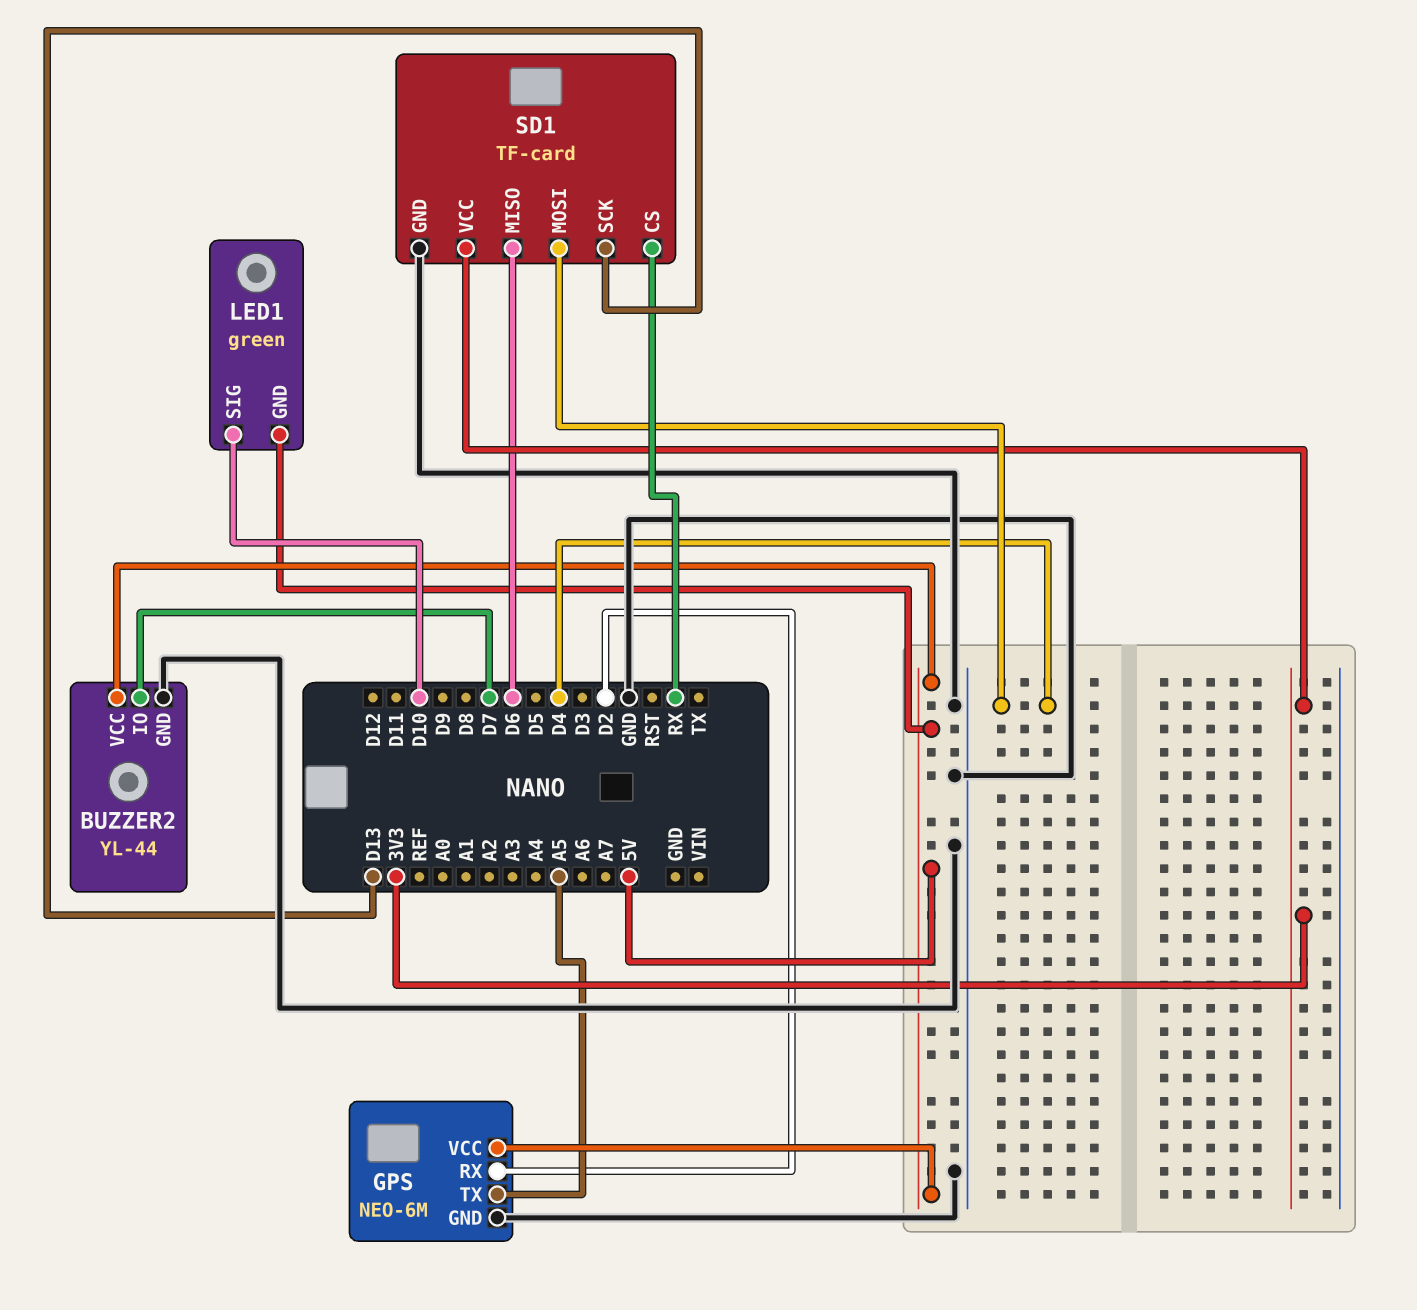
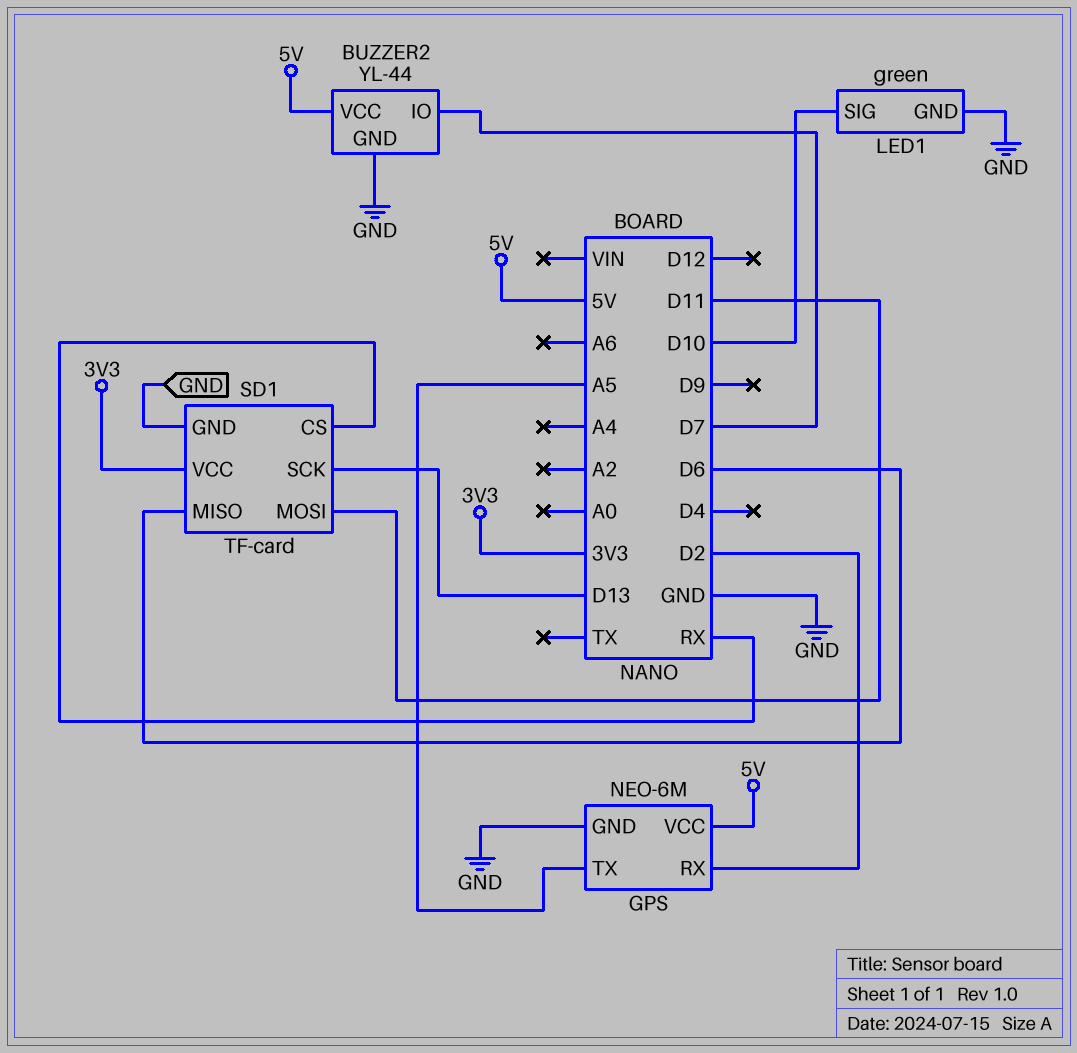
LED1 pin GND: 5V -> GND
SD1 pin MOSI: D4 -> D11

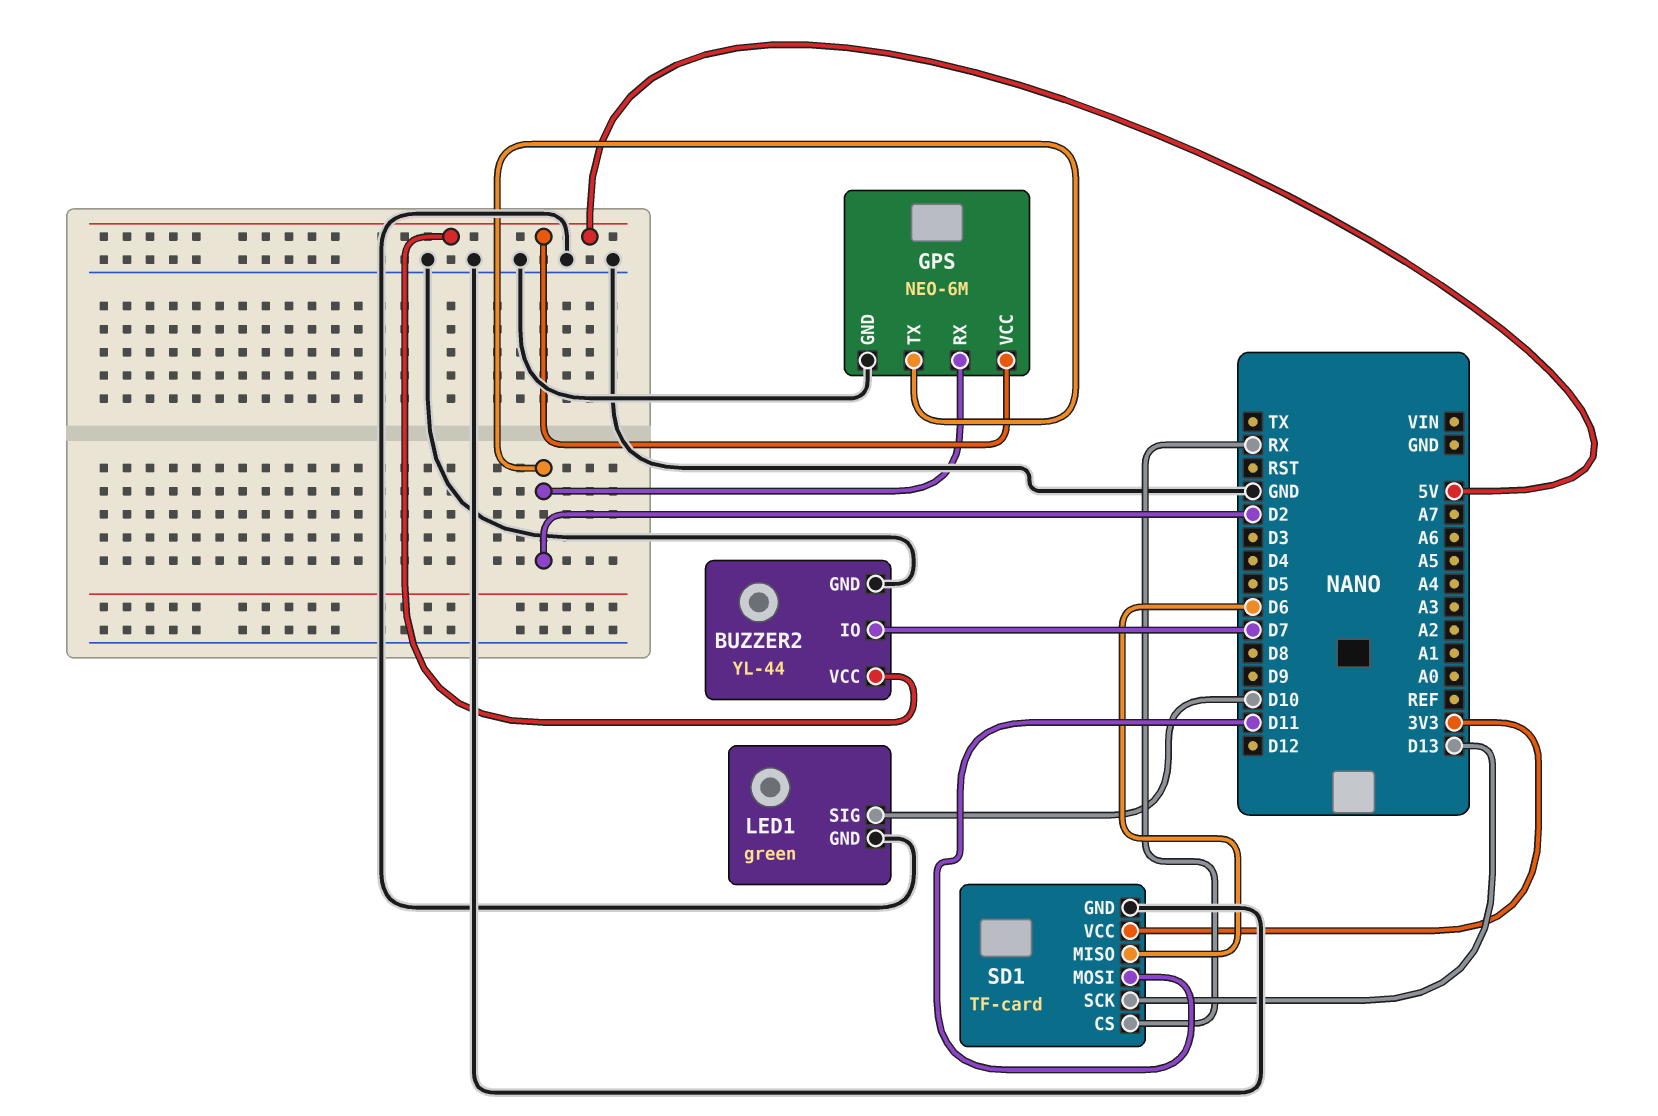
GPS pin TX: A5 -> D2

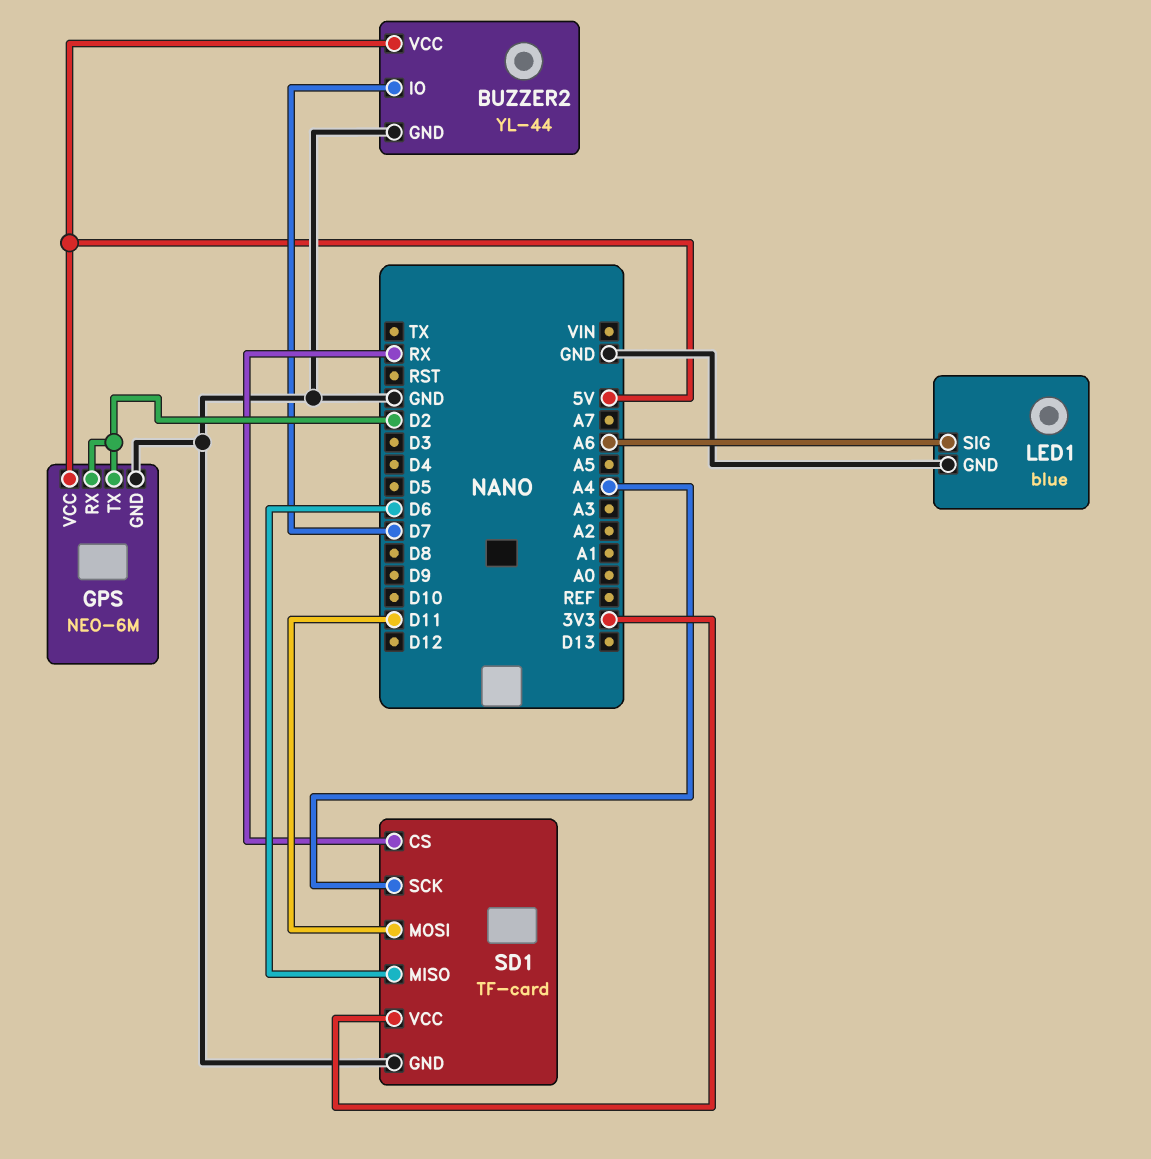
LED1: green -> blue
LED1 pin SIG: D10 -> A6
SD1 pin SCK: D13 -> A4

